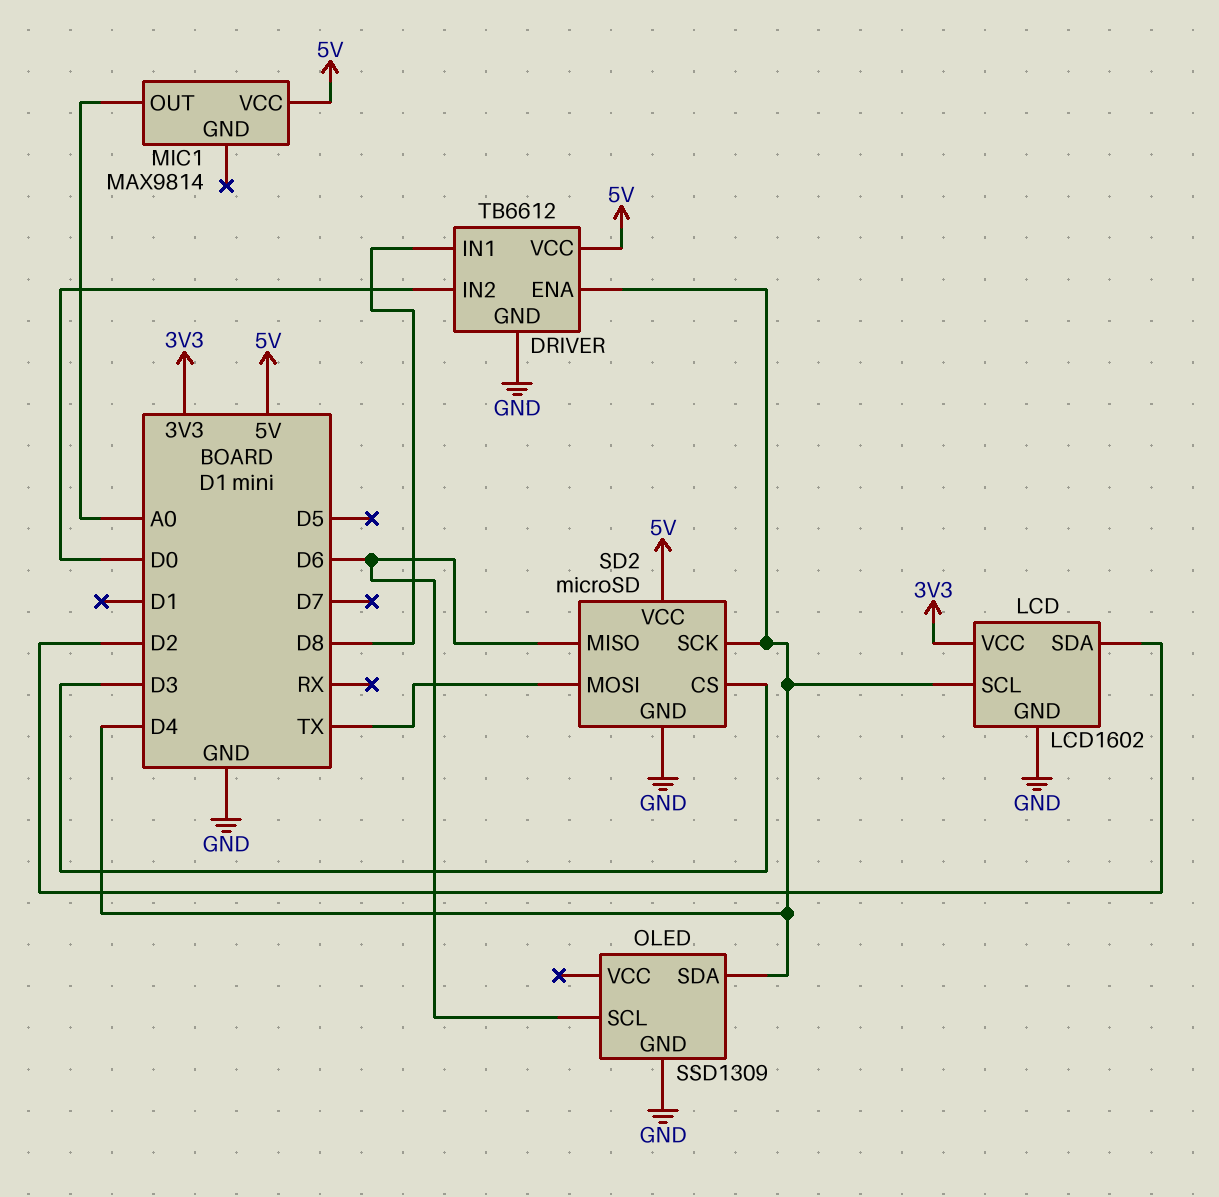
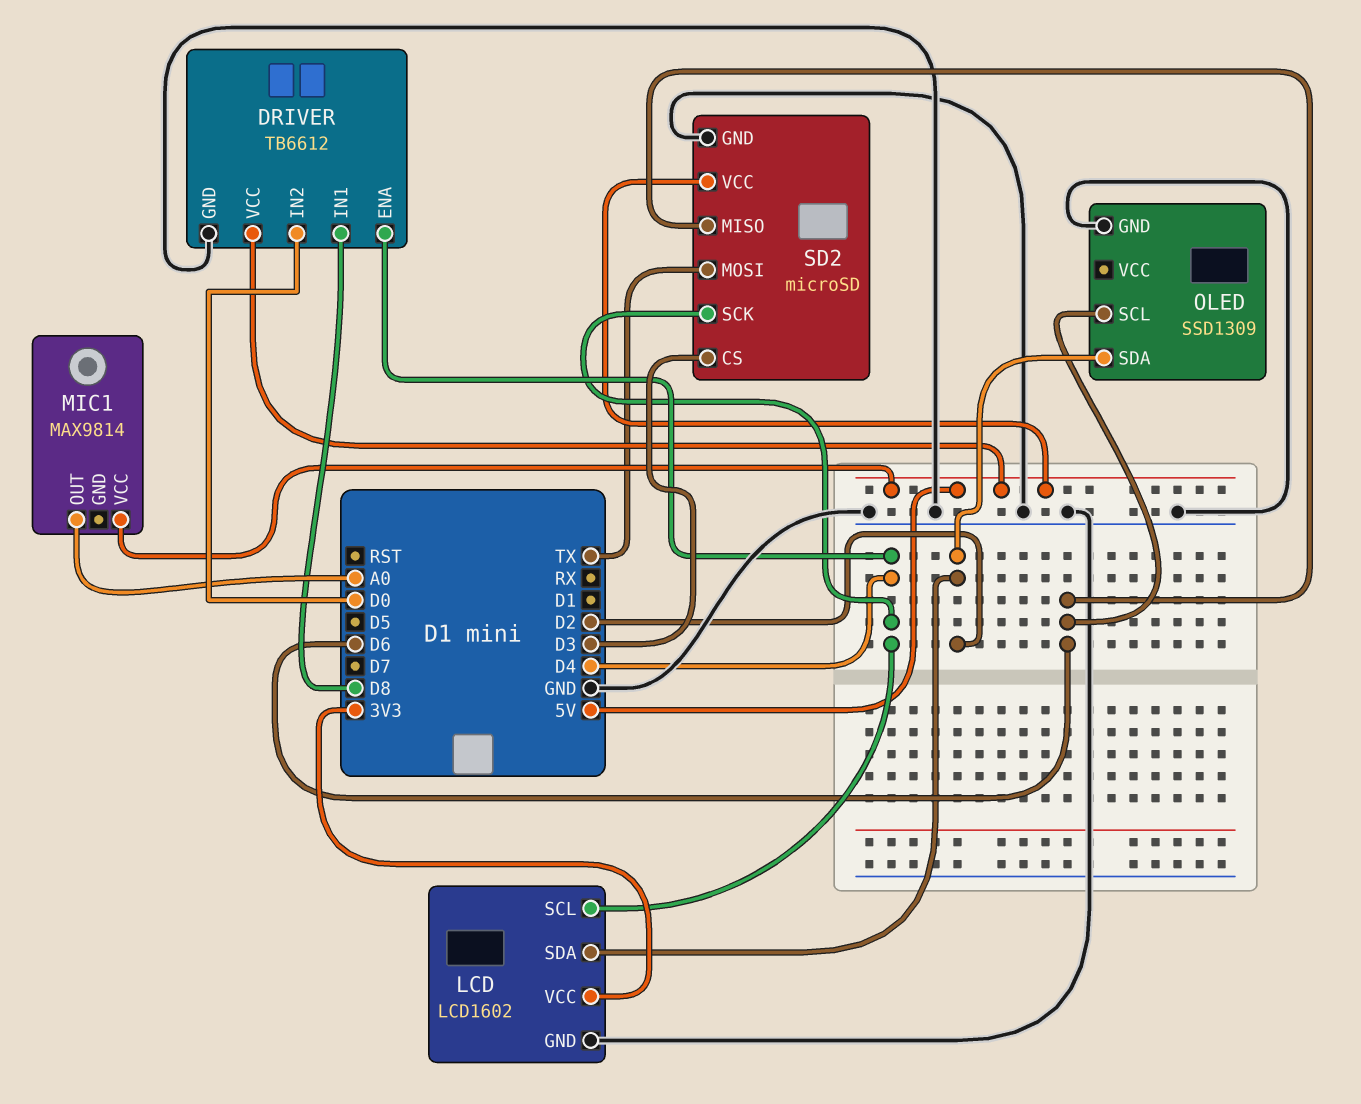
OLED pin SDA: D4 -> D2

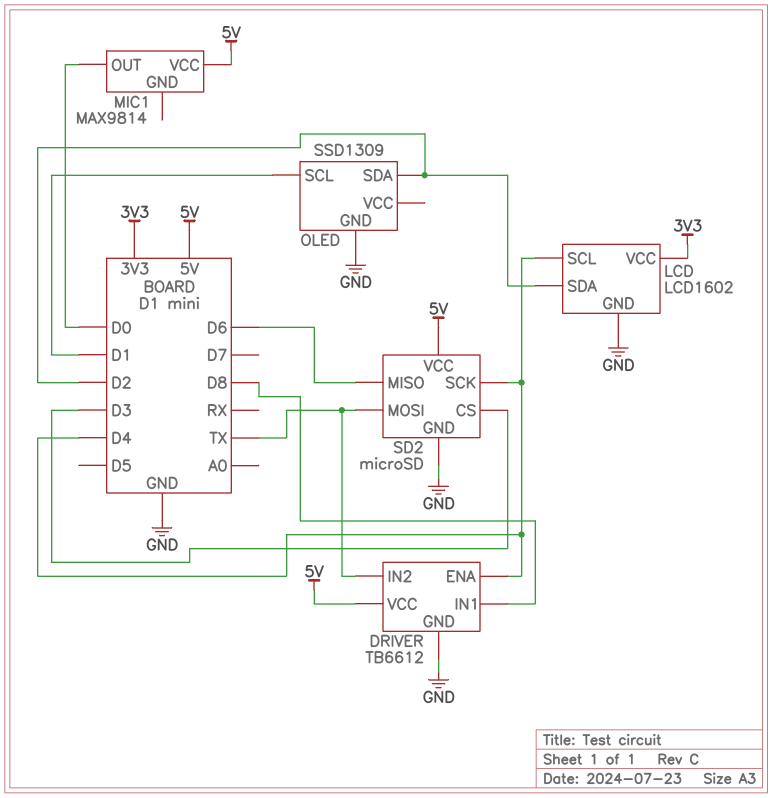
DRIVER pin IN2: D0 -> TX
MIC1 pin OUT: A0 -> D0
OLED pin SCL: D6 -> D1

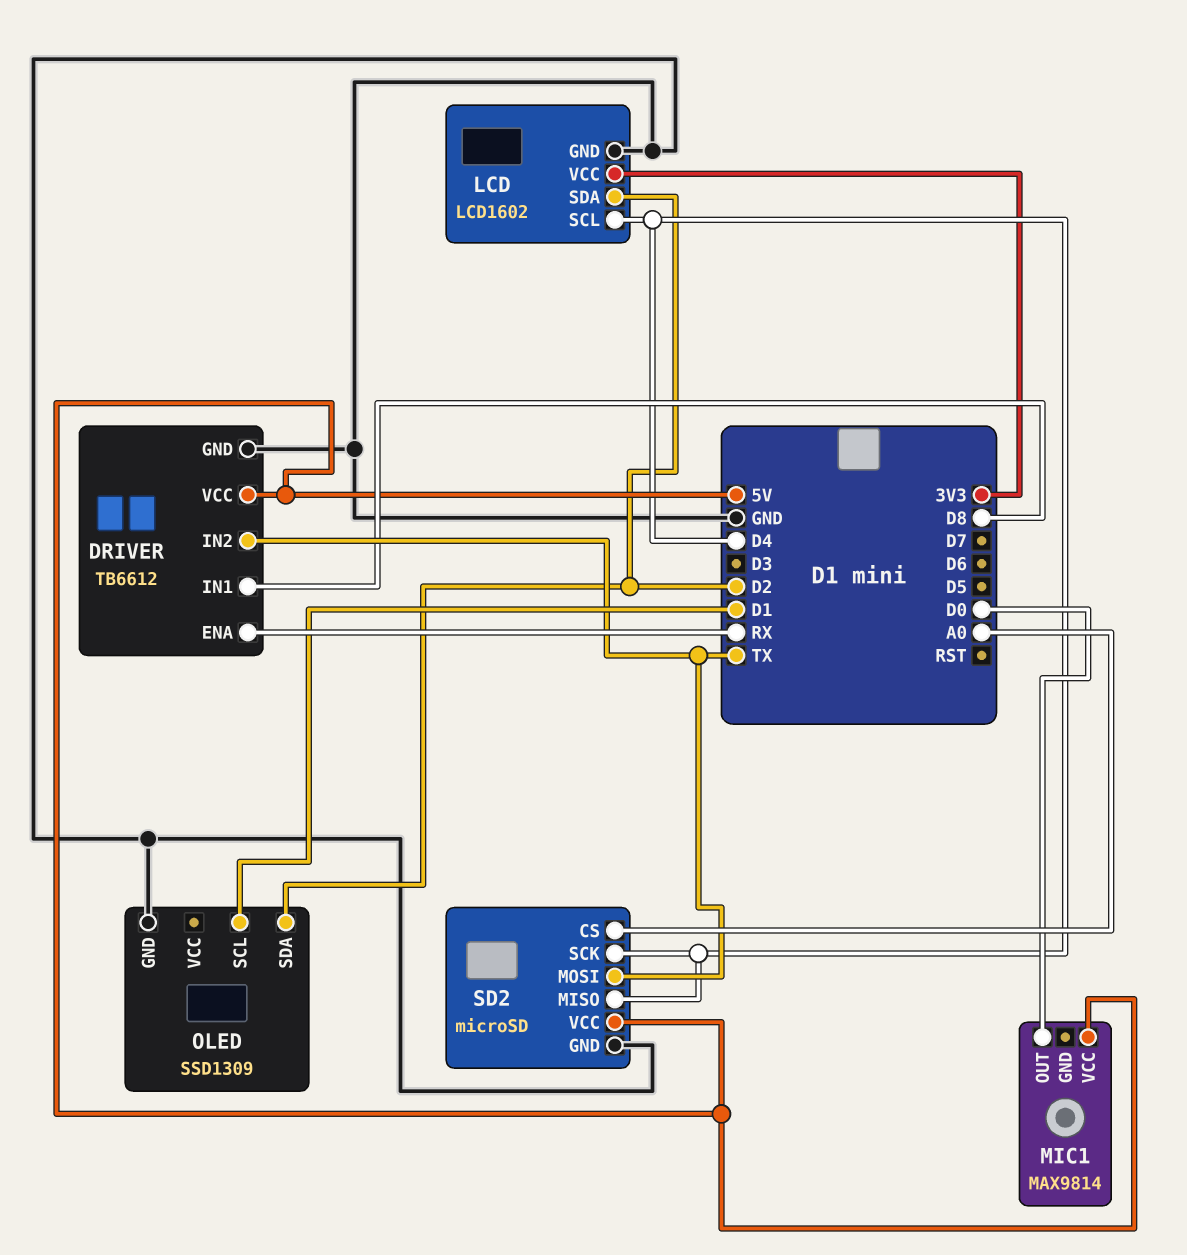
DRIVER pin ENA: D4 -> RX
SD2 pin CS: D3 -> A0
SD2 pin MISO: D6 -> D4

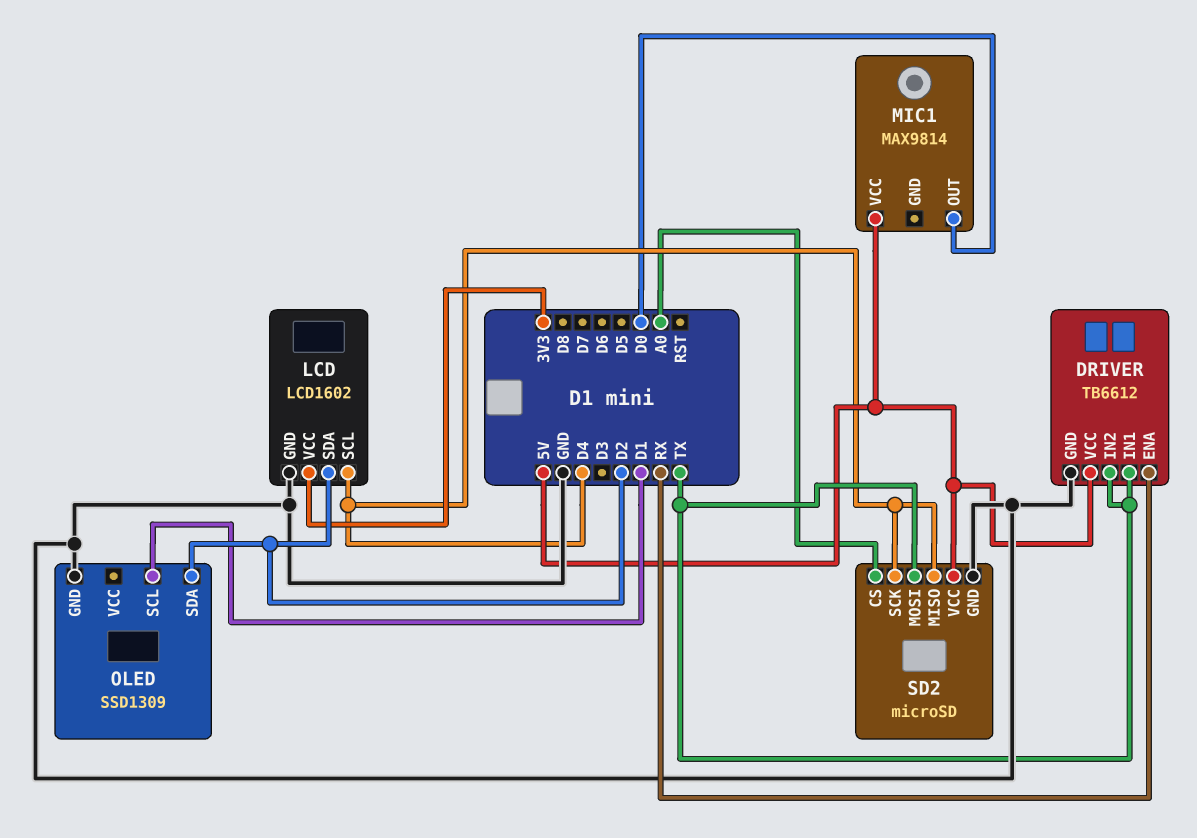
DRIVER pin IN1: D8 -> TX

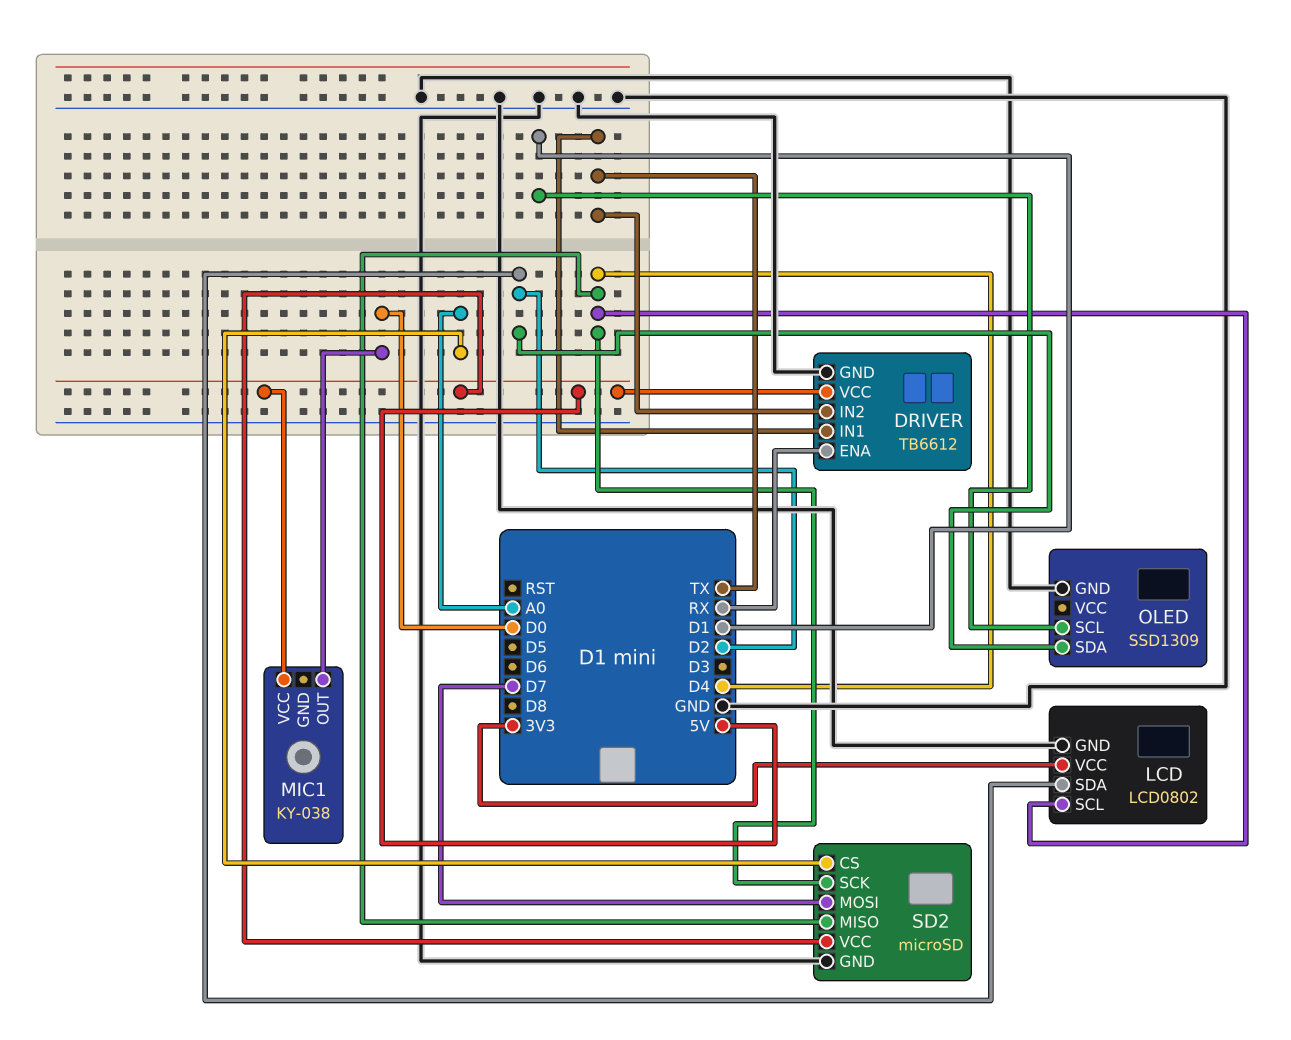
LCD: LCD1602 -> LCD0802
MIC1: MAX9814 -> KY-038
SD2 pin MOSI: TX -> D7

